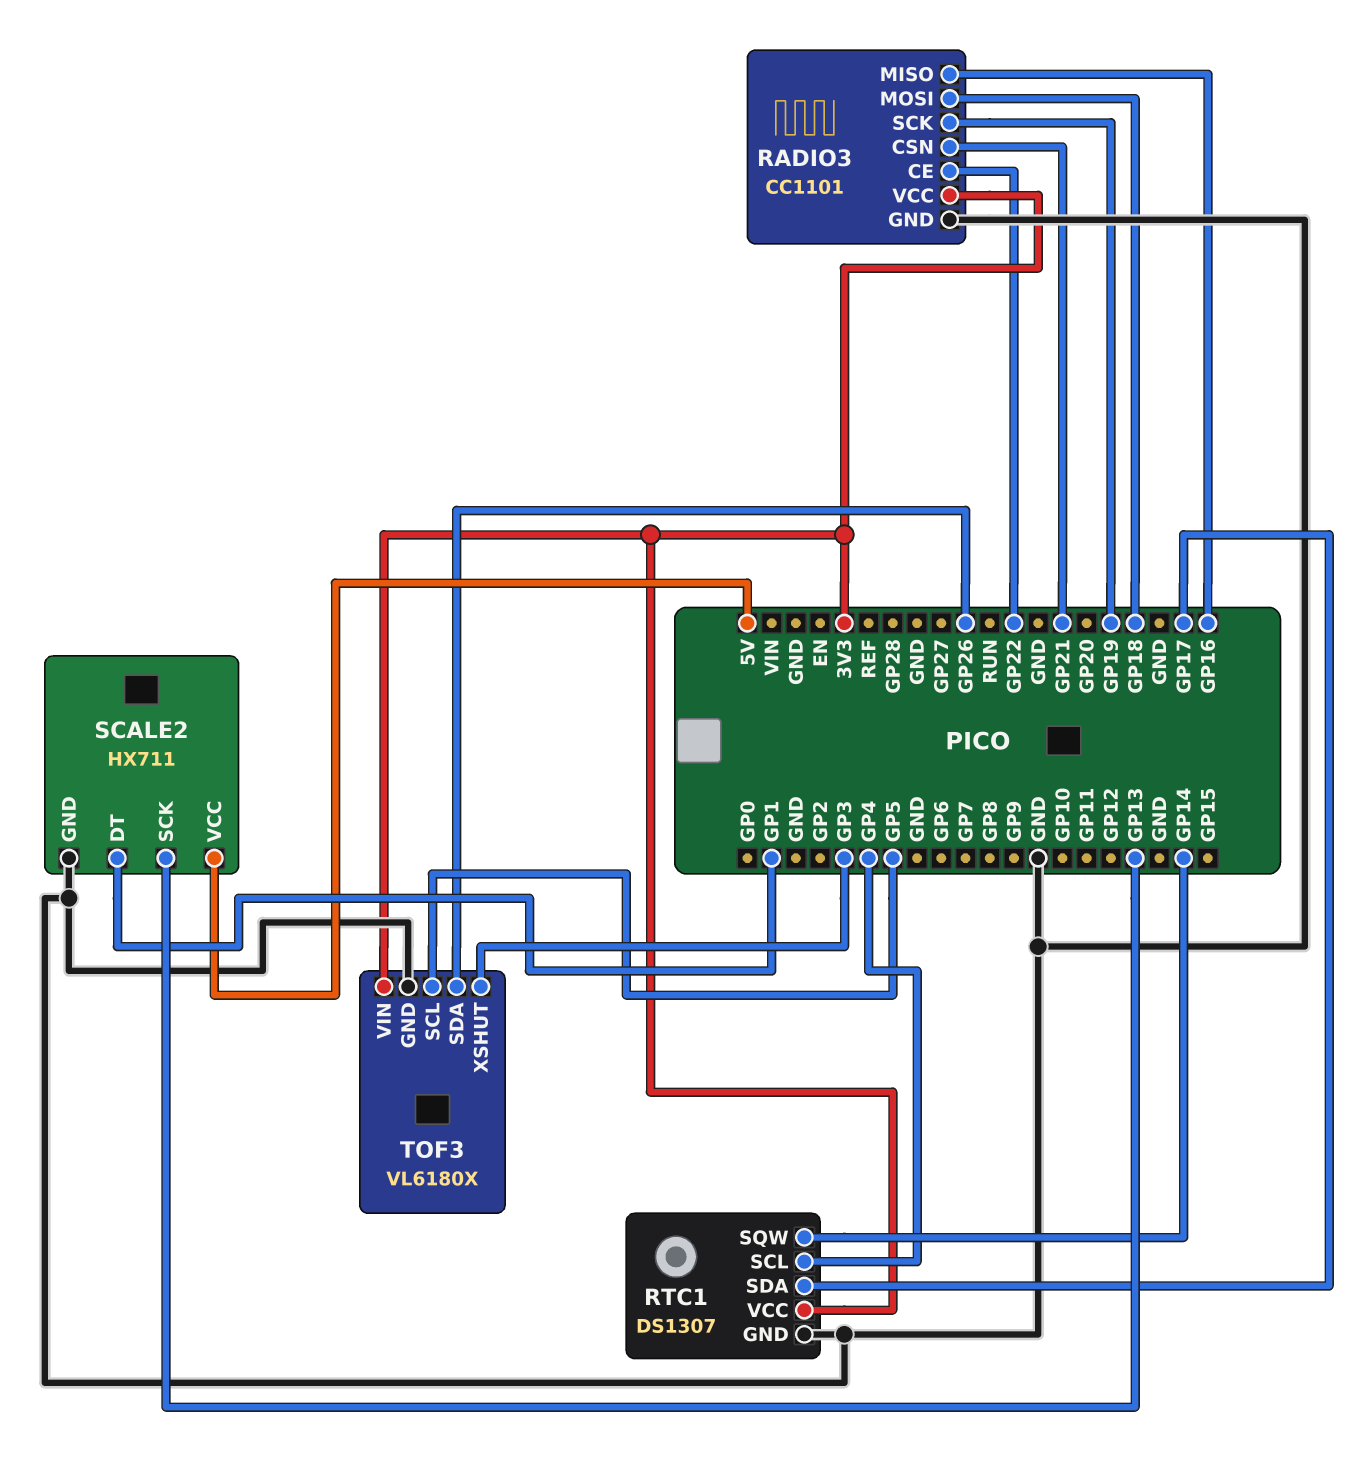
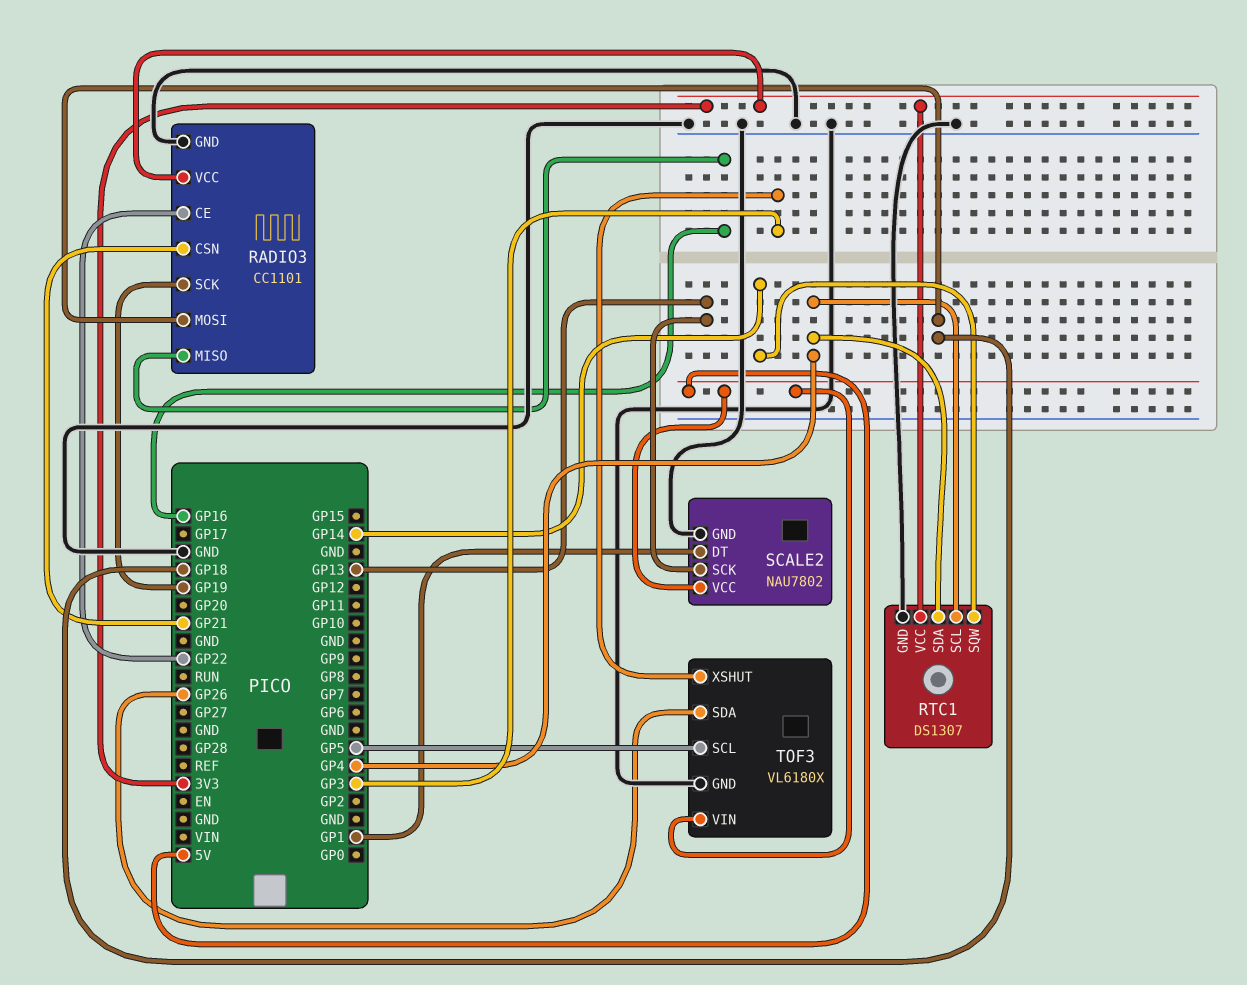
RTC1 pin SDA: GP17 -> GP4
SCALE2: HX711 -> NAU7802
TOF3 pin VIN: 3V3 -> 5V

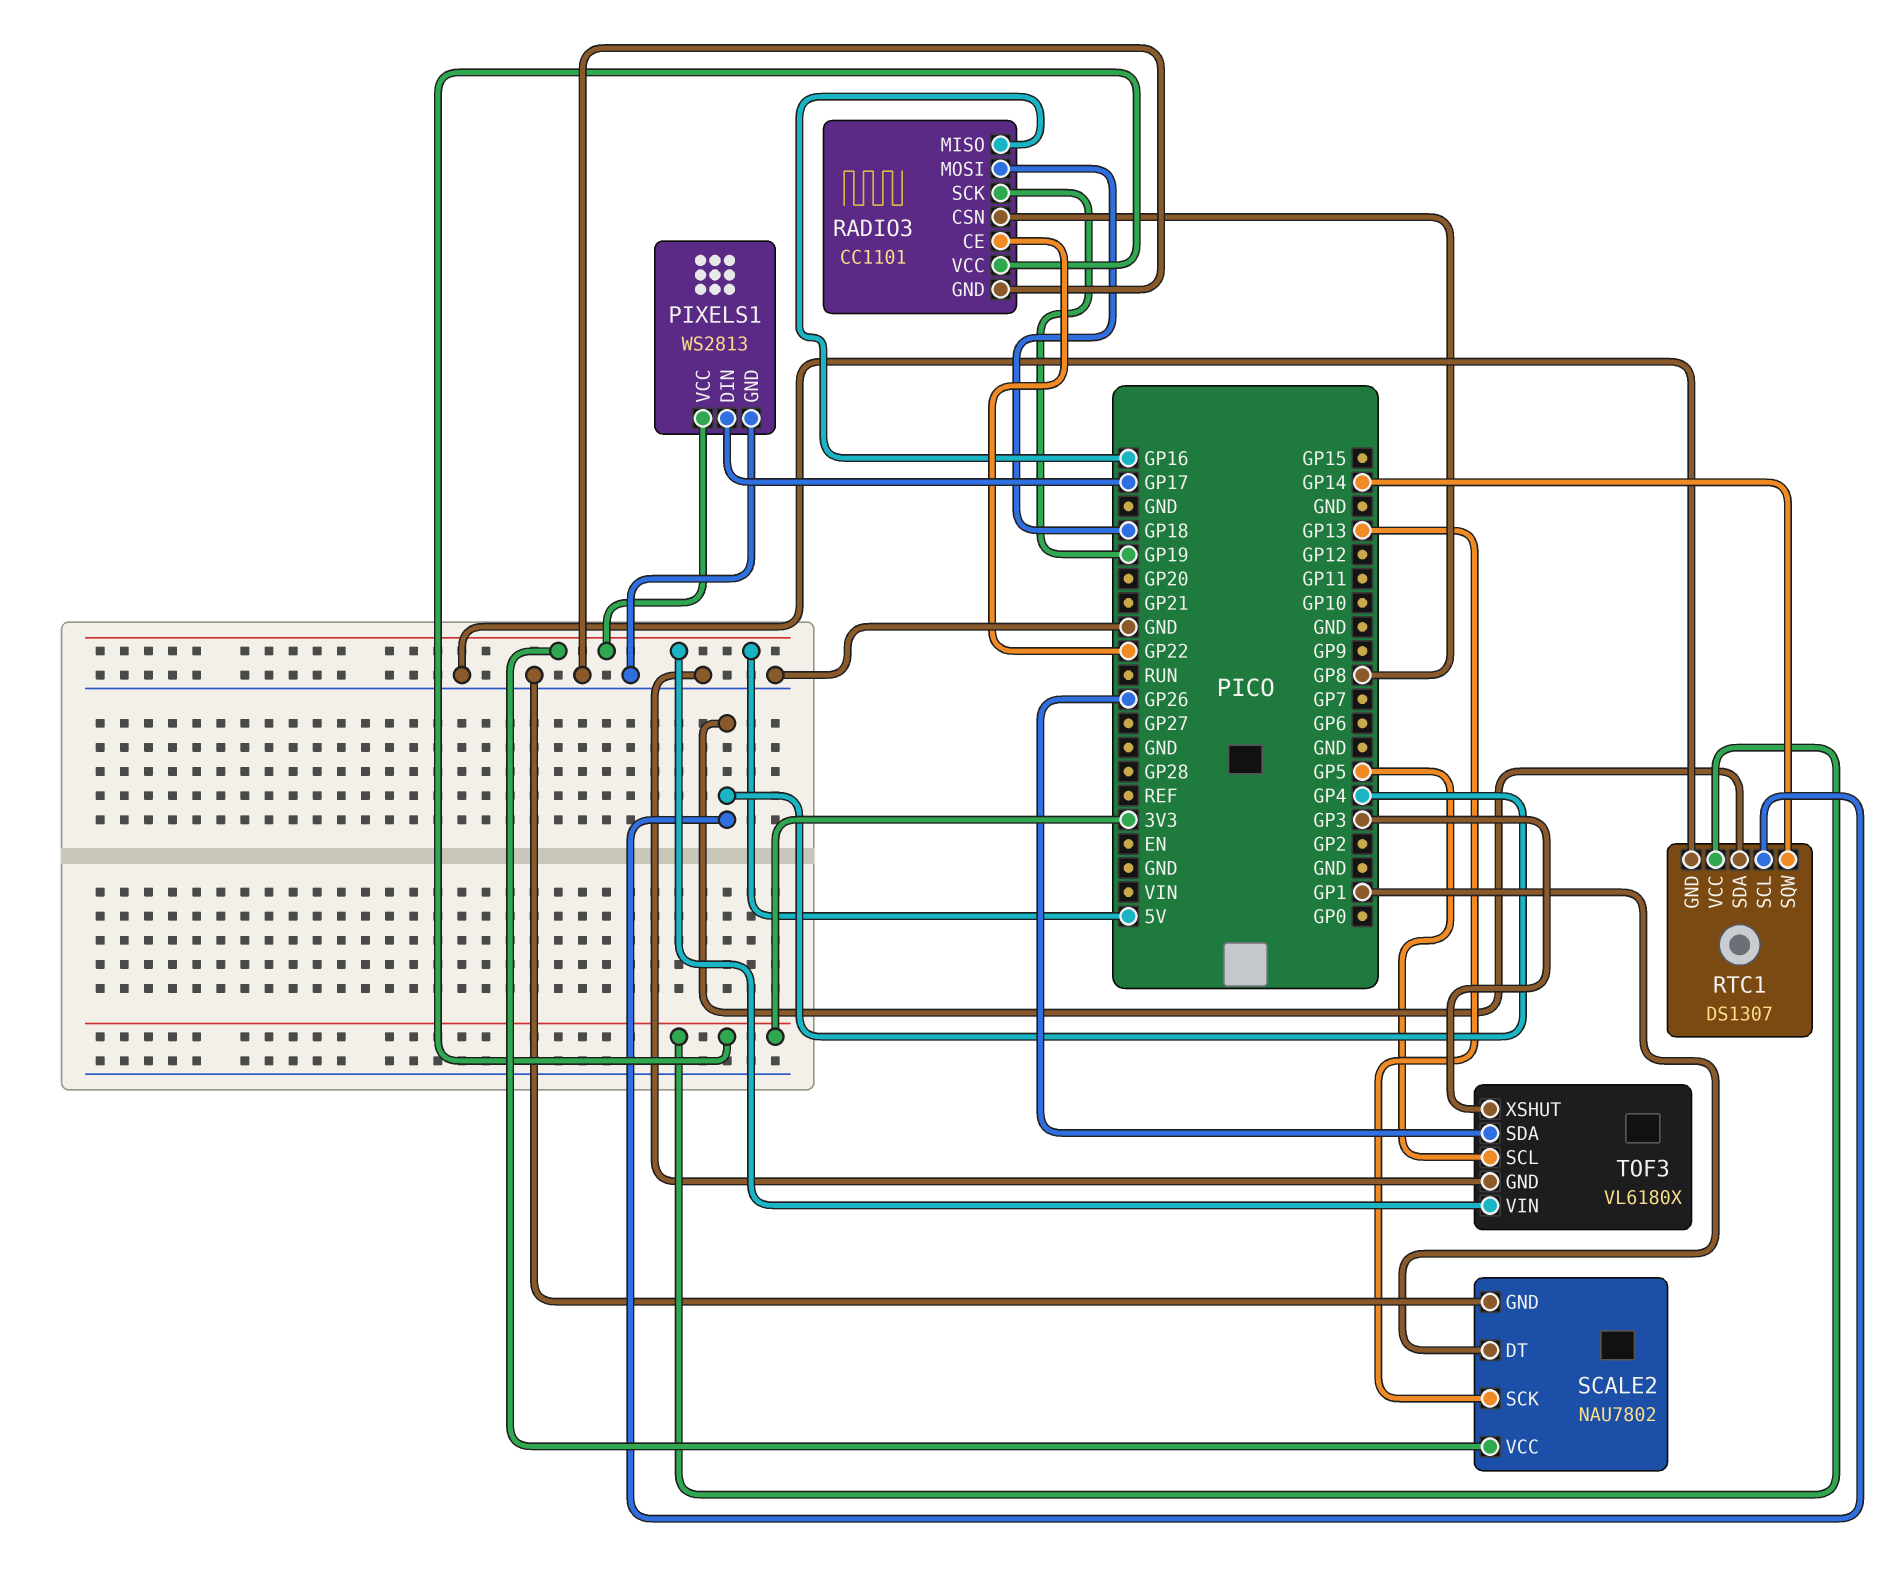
PIXELS1: none -> WS2813
PIXELS1 pin DIN: none -> GP17
PIXELS1 pin GND: none -> GND
PIXELS1 pin VCC: none -> 5V
RADIO3 pin CSN: GP21 -> GP8

